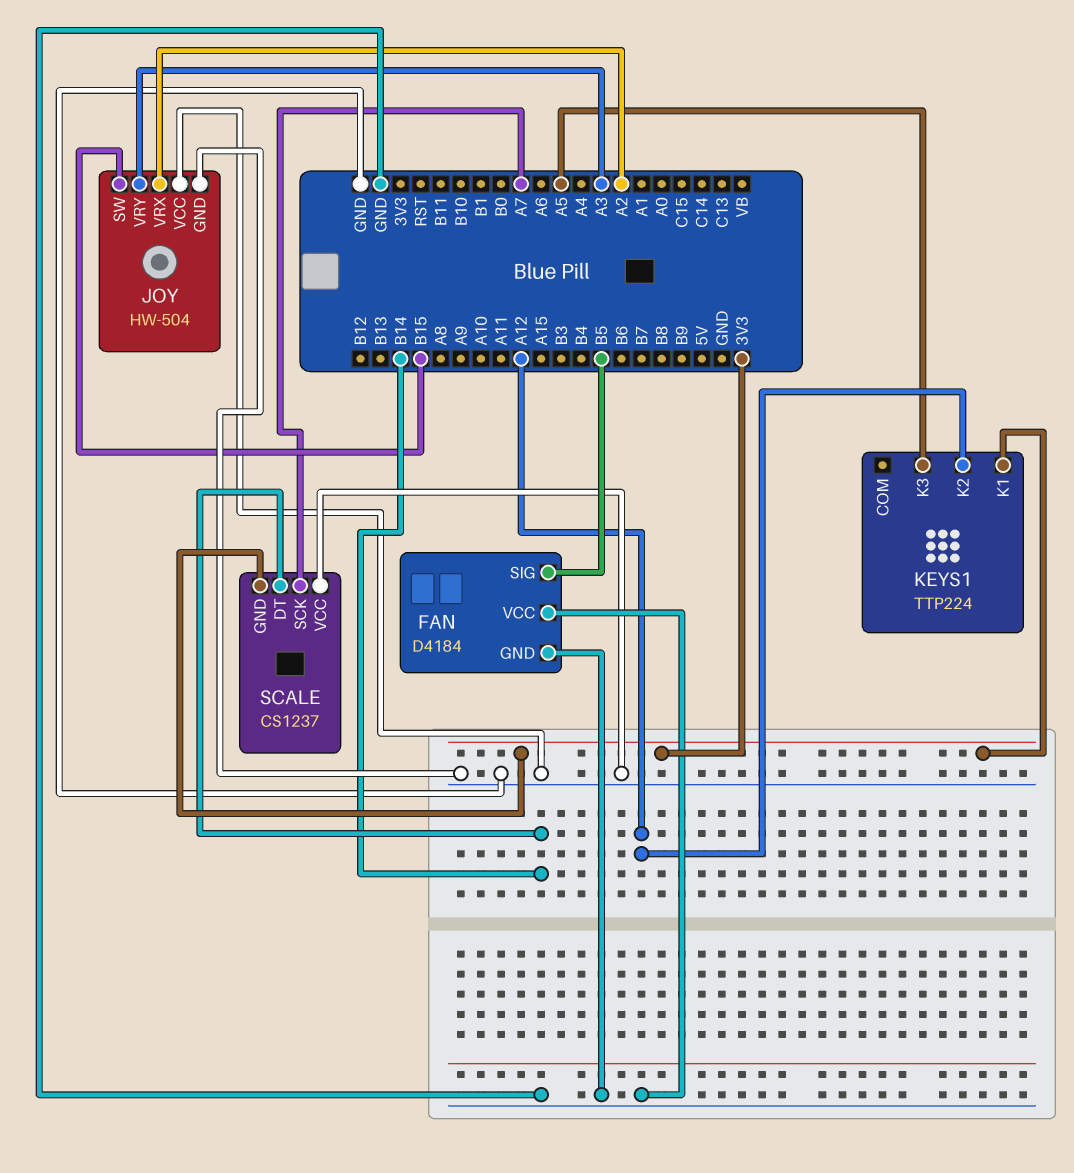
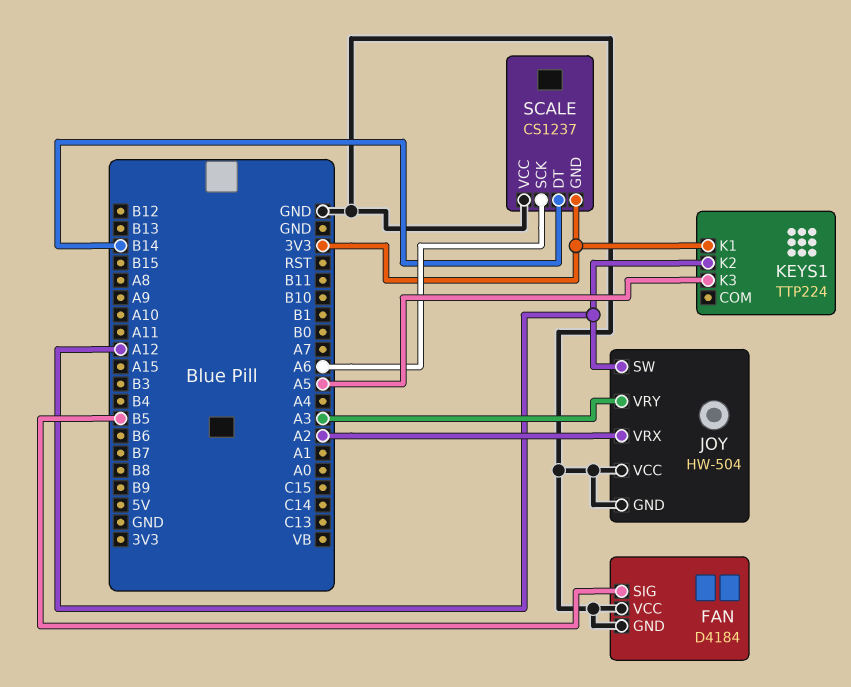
JOY pin SW: B15 -> A12
SCALE pin SCK: A7 -> A6

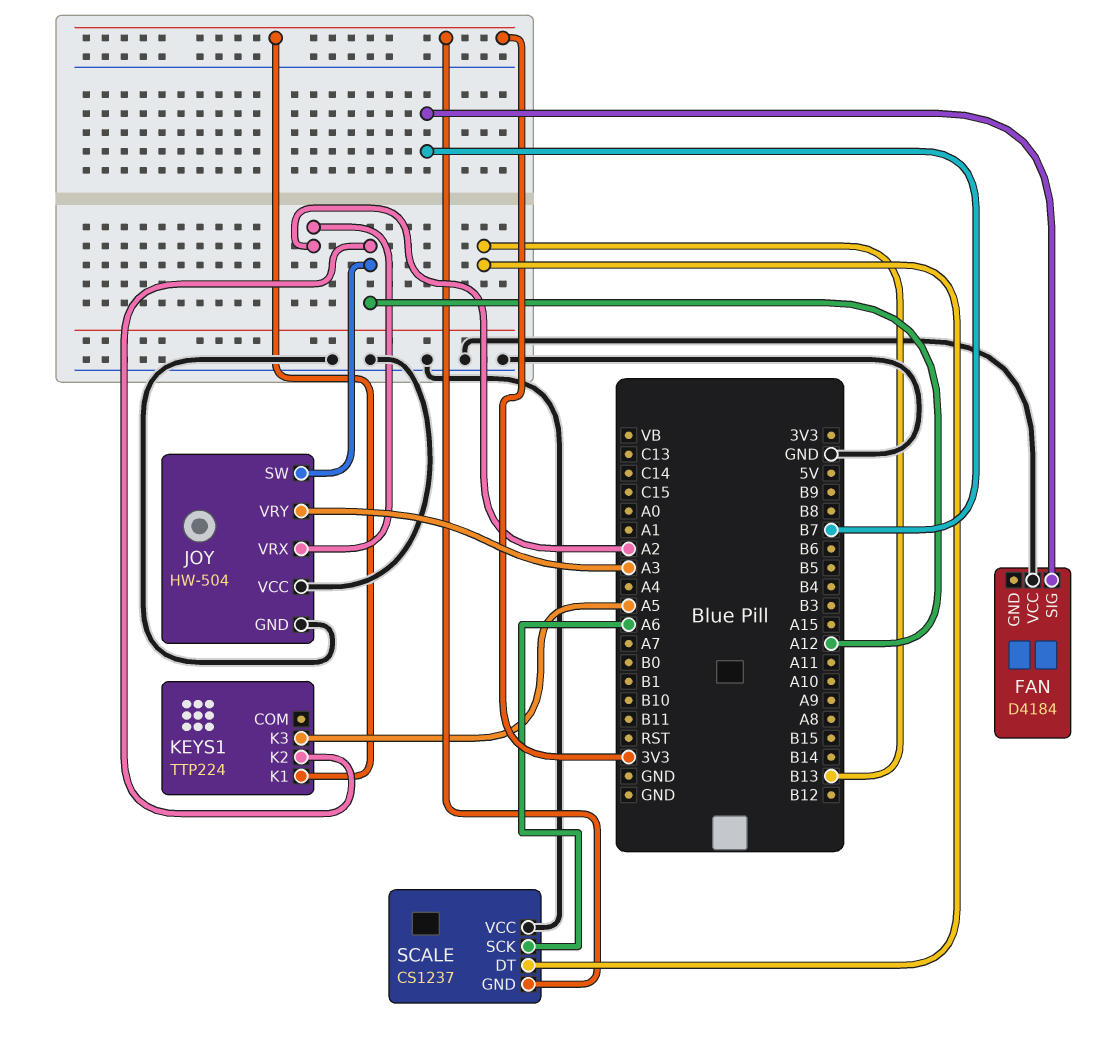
FAN pin GND: GND -> none
FAN pin SIG: B5 -> B7
SCALE pin DT: B14 -> B13

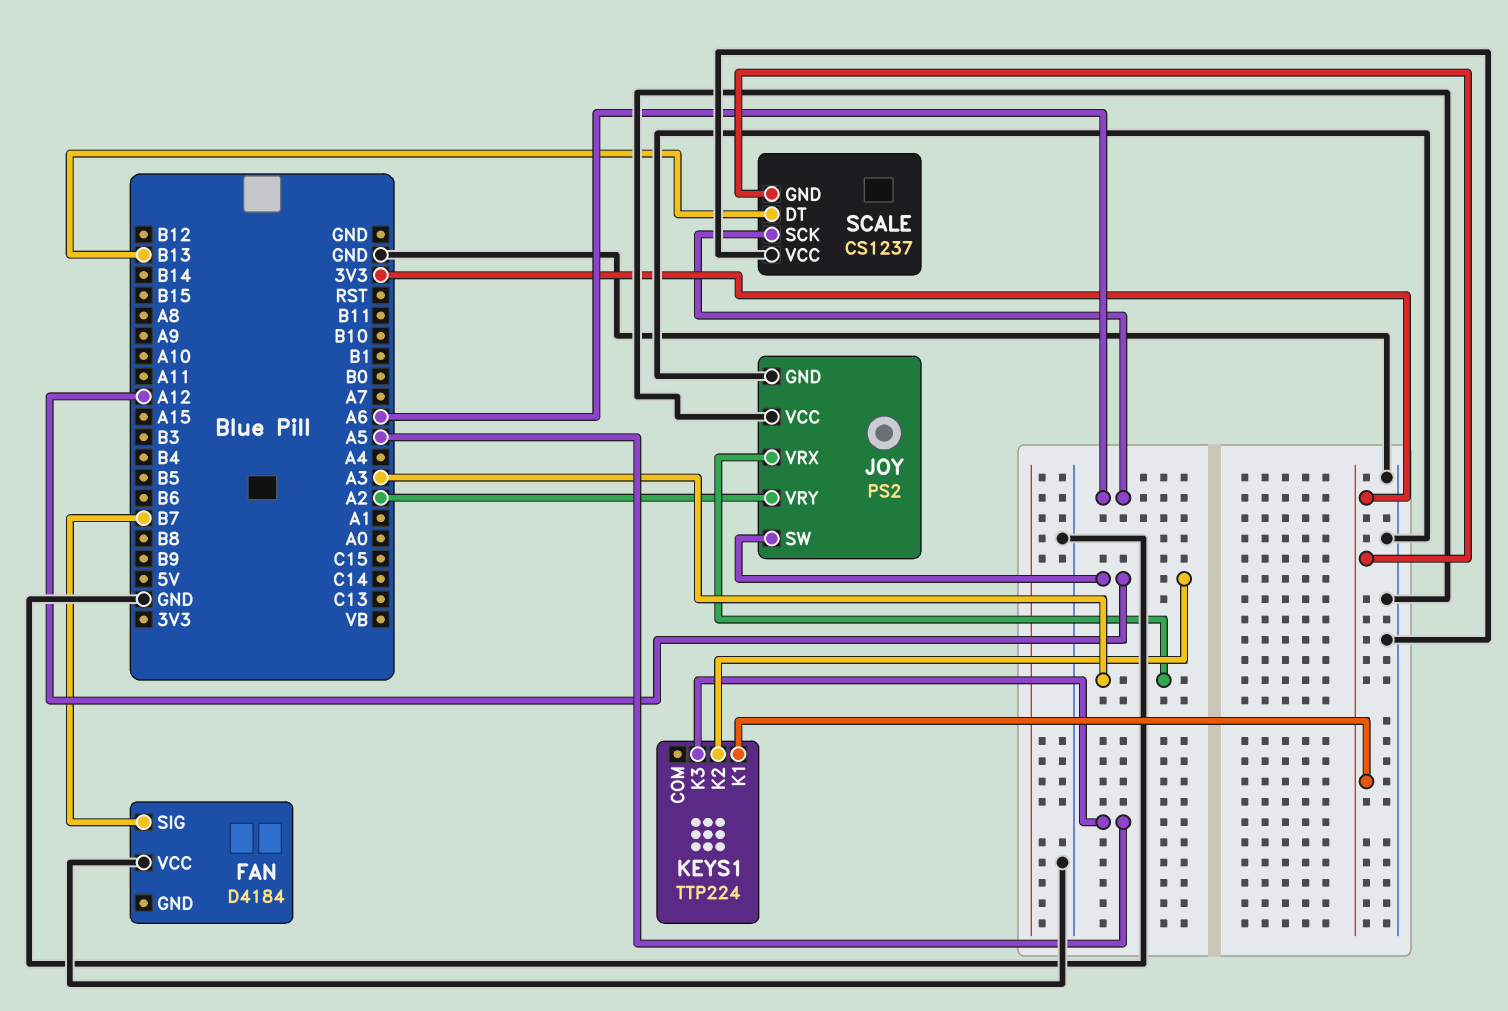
JOY: HW-504 -> PS2
JOY pin VRX: A2 -> A3
JOY pin VRY: A3 -> A2

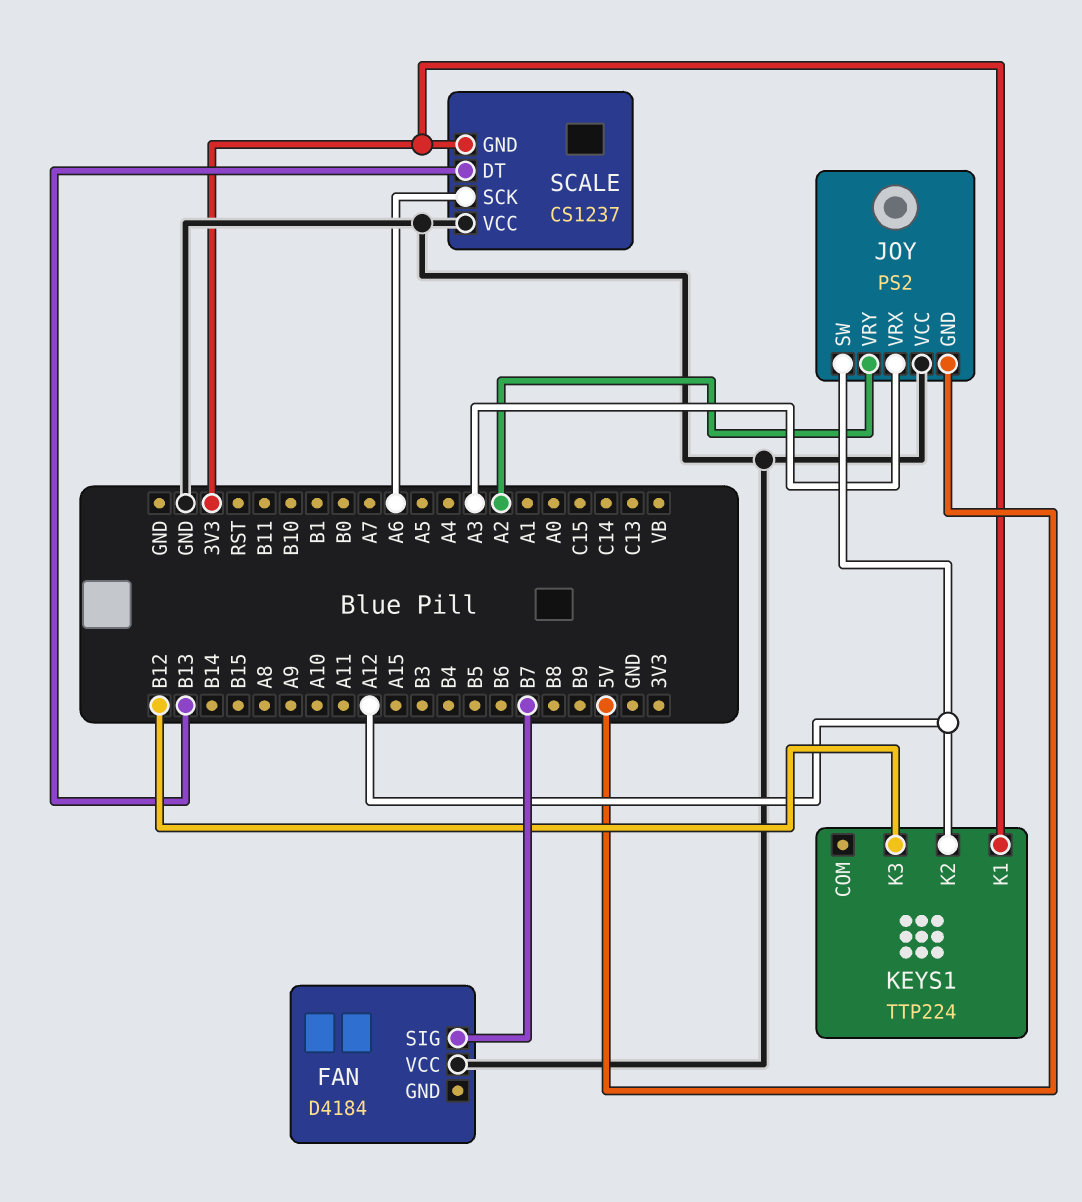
JOY pin GND: GND -> 5V
KEYS1 pin K3: A5 -> B12

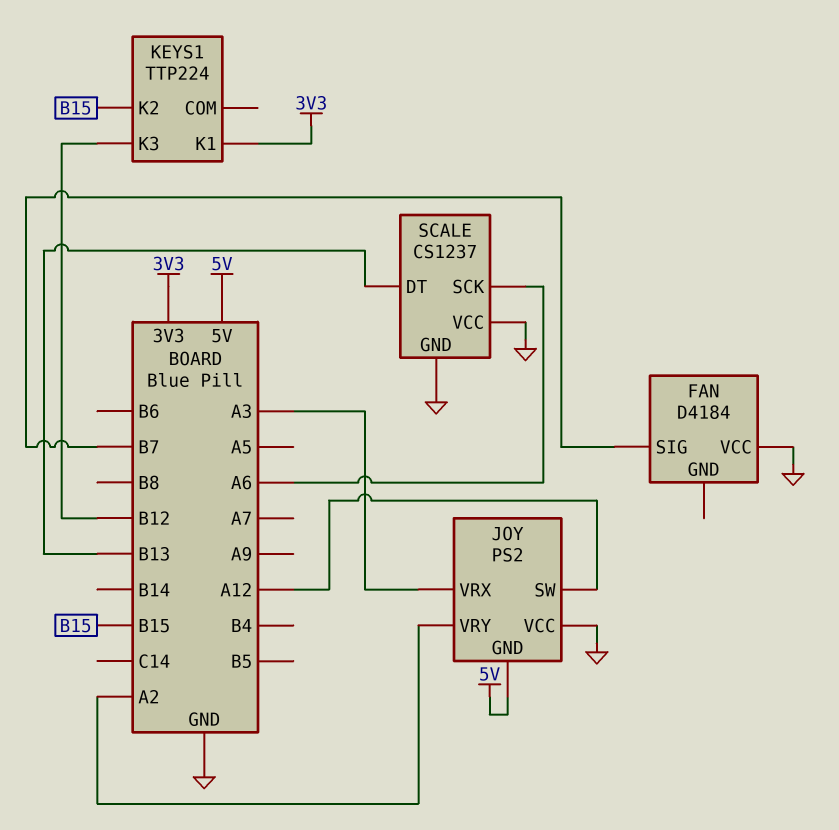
KEYS1 pin K2: A12 -> B15
SCALE pin GND: 3V3 -> GND

